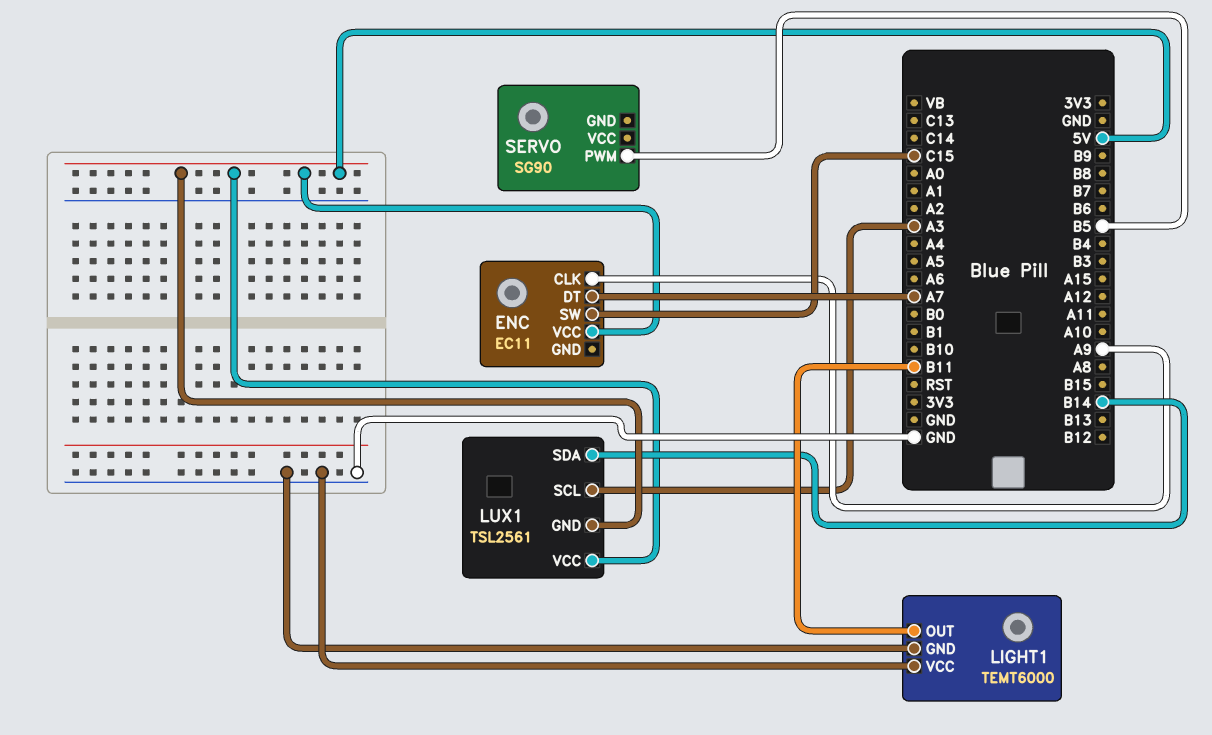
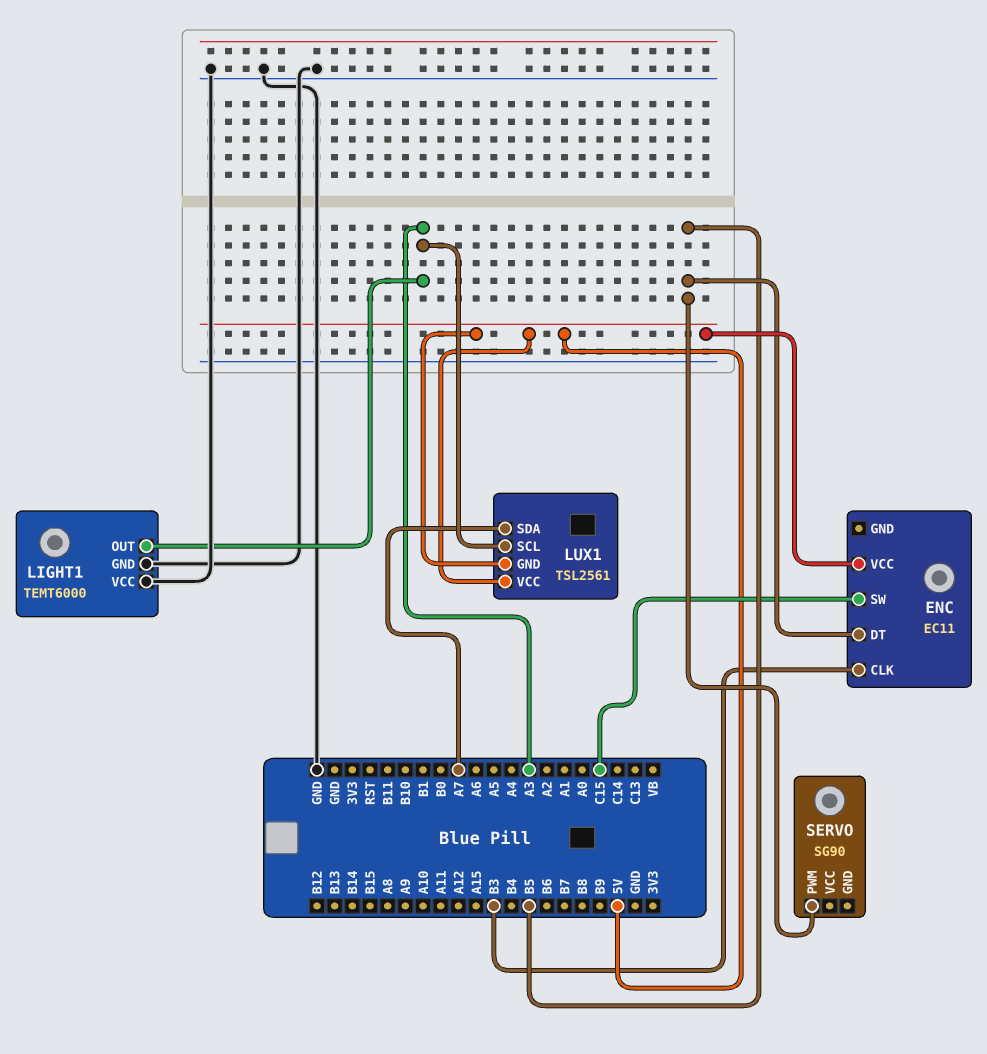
ENC pin CLK: A9 -> B3
ENC pin DT: A7 -> B5
LIGHT1 pin OUT: B11 -> A3
LUX1 pin SDA: B14 -> A7

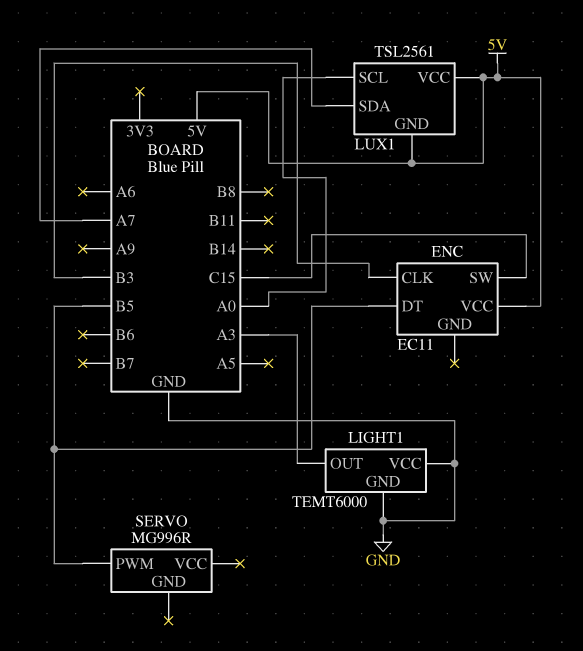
LUX1 pin SCL: A3 -> A0
SERVO: SG90 -> MG996R

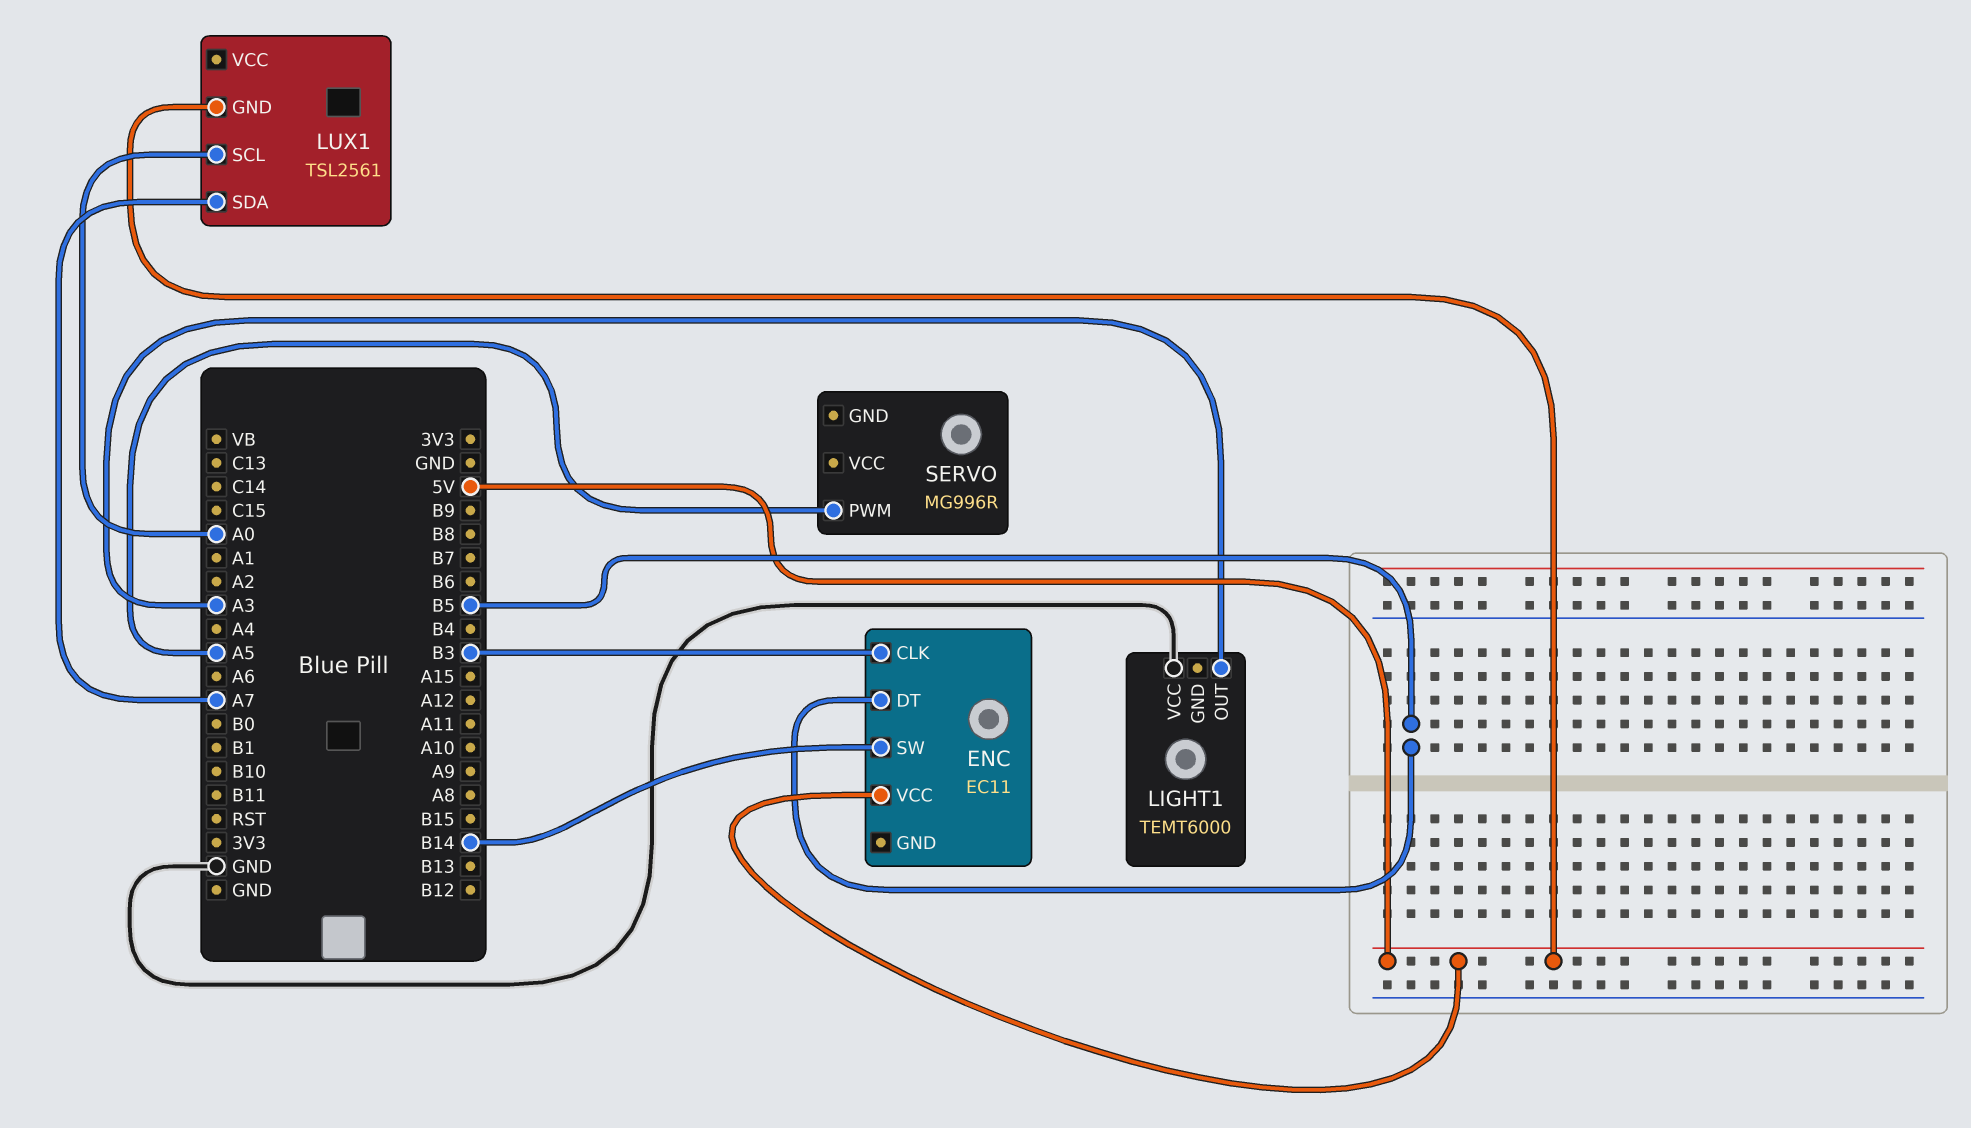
ENC pin SW: C15 -> B14
LIGHT1 pin GND: GND -> none
LUX1 pin VCC: 5V -> none
SERVO pin PWM: B5 -> A5

